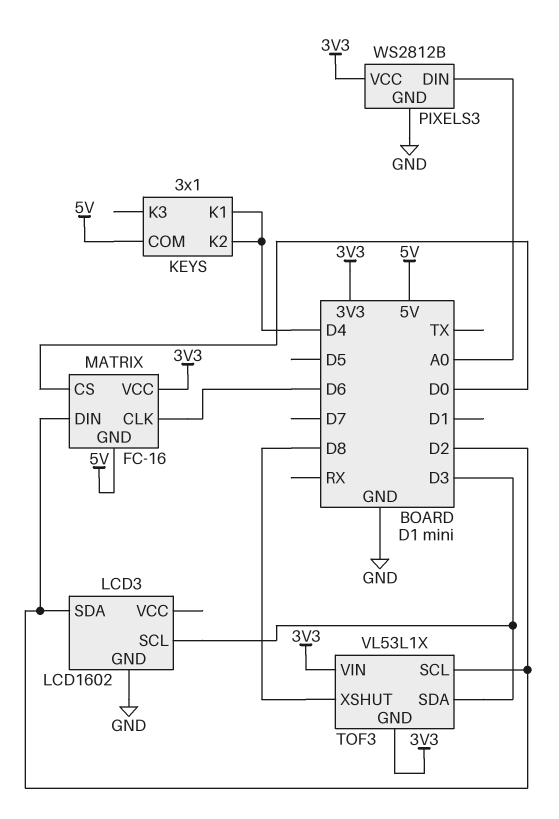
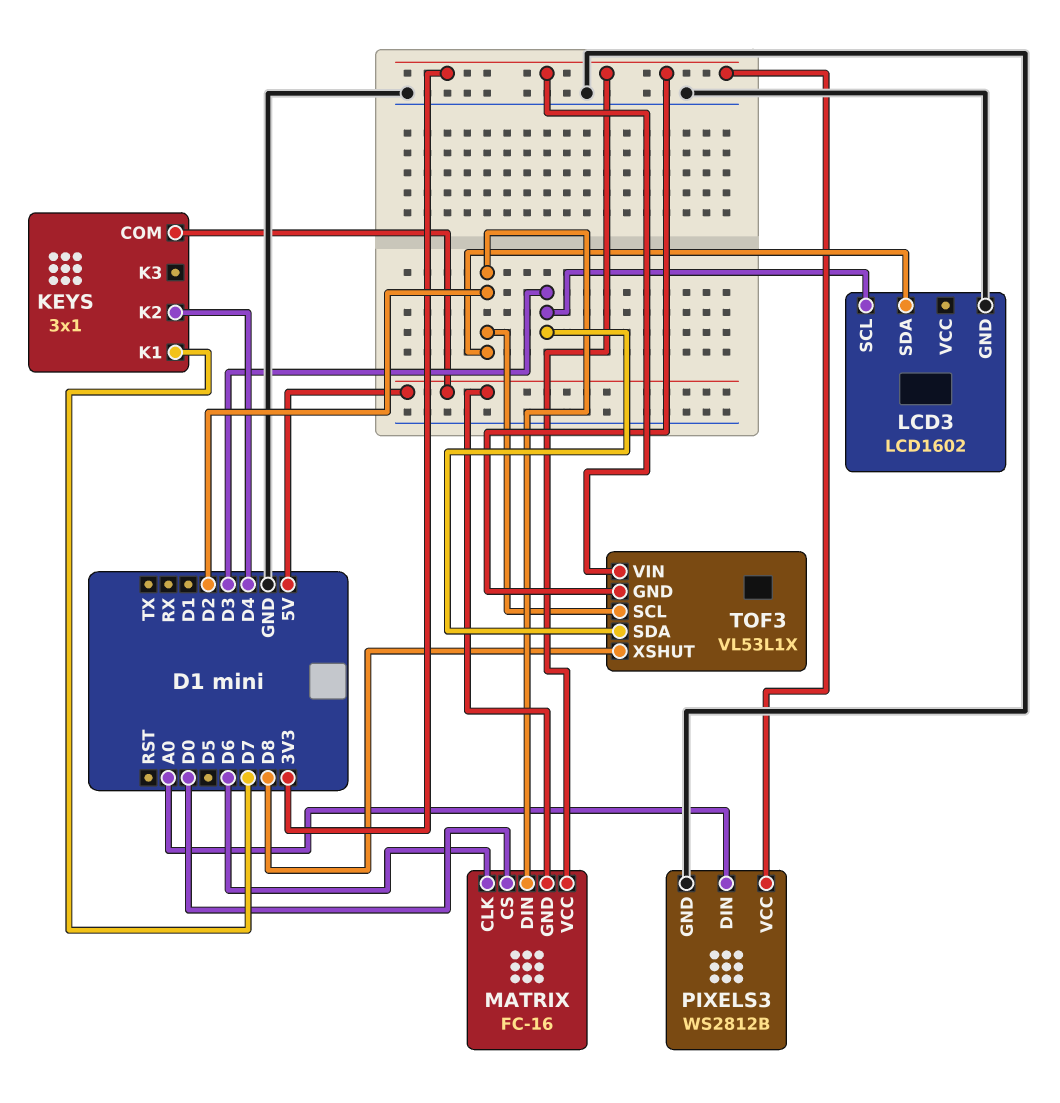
KEYS pin K1: D4 -> D7

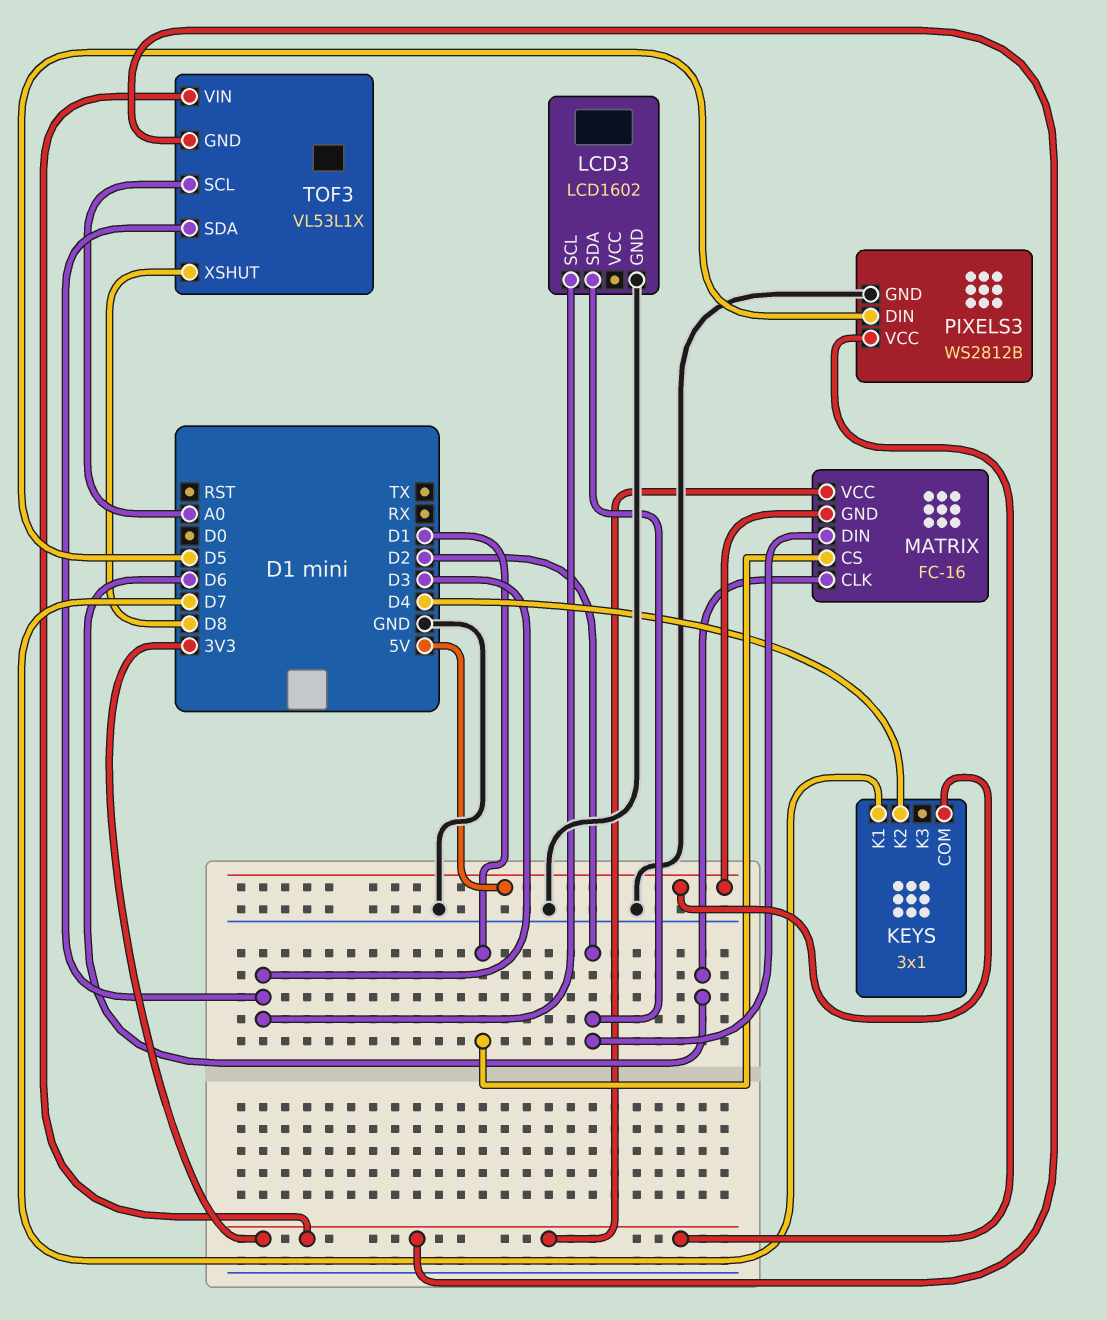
MATRIX pin CS: D0 -> D1
PIXELS3 pin DIN: A0 -> D5
TOF3 pin SCL: D2 -> A0

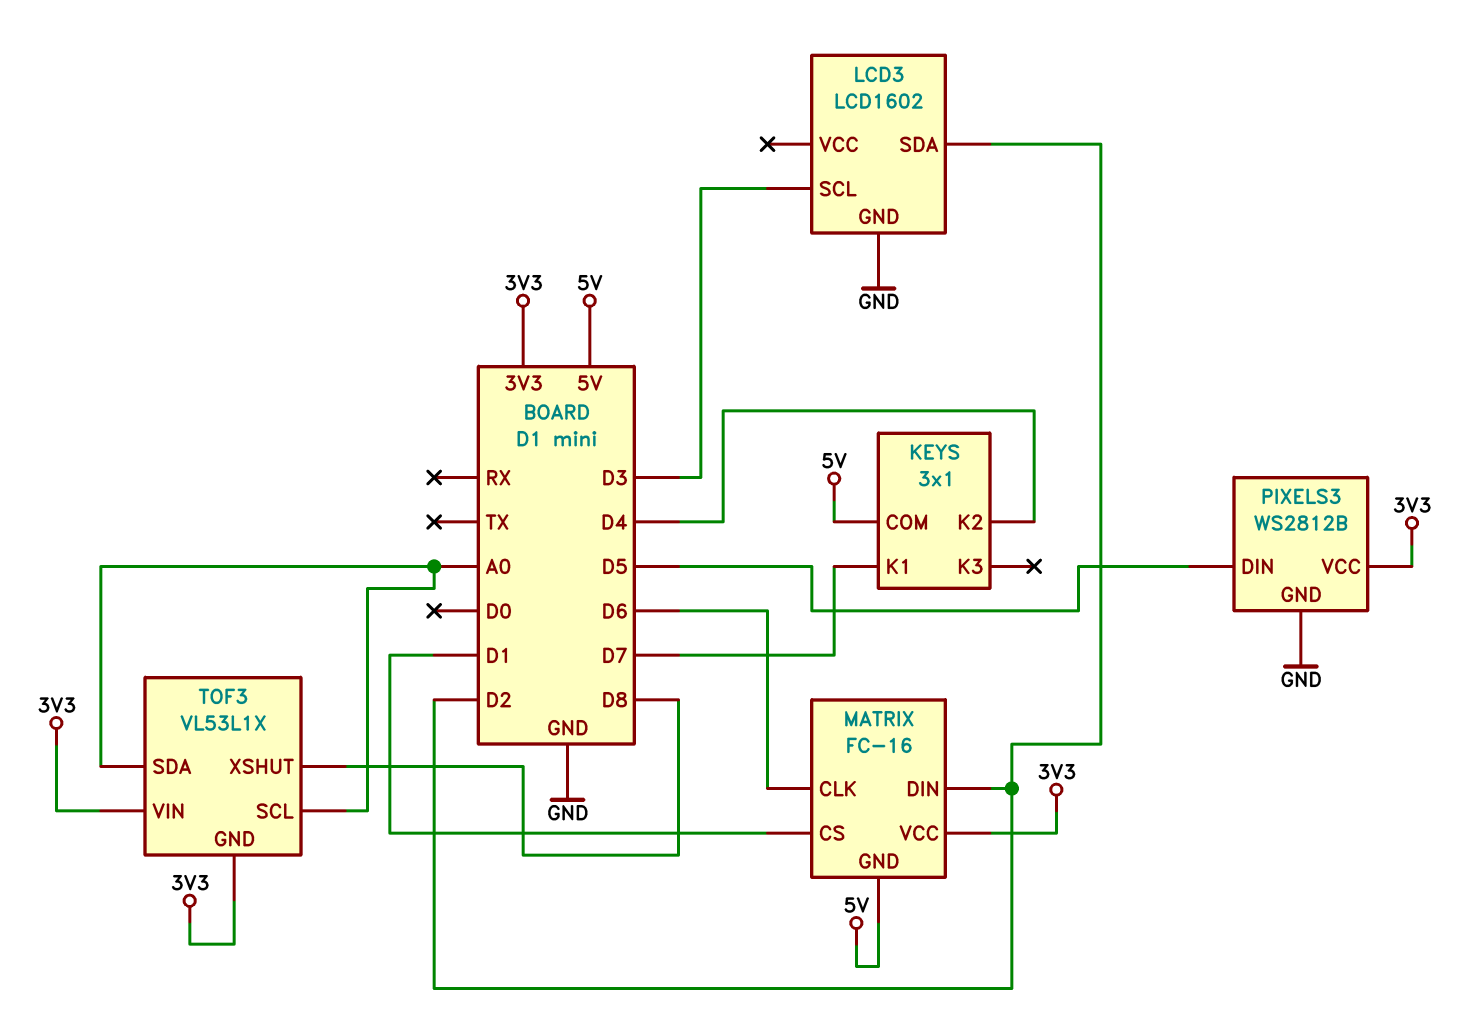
TOF3 pin SDA: D3 -> A0

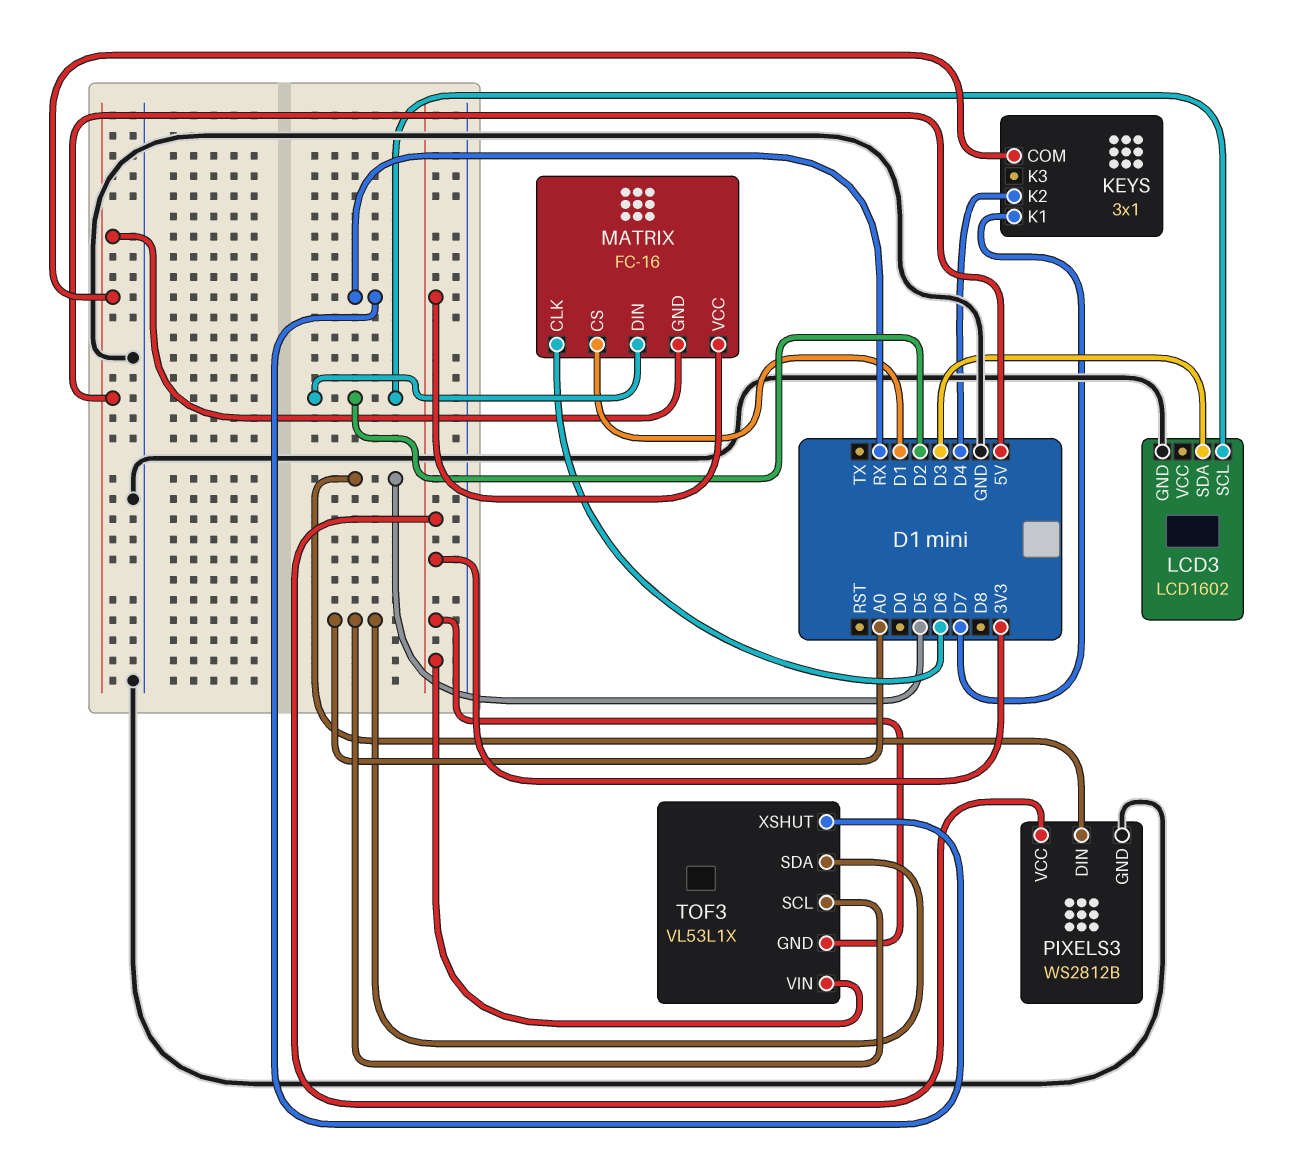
LCD3 pin SCL: D3 -> D2
LCD3 pin SDA: D2 -> D3
TOF3 pin XSHUT: D8 -> RX

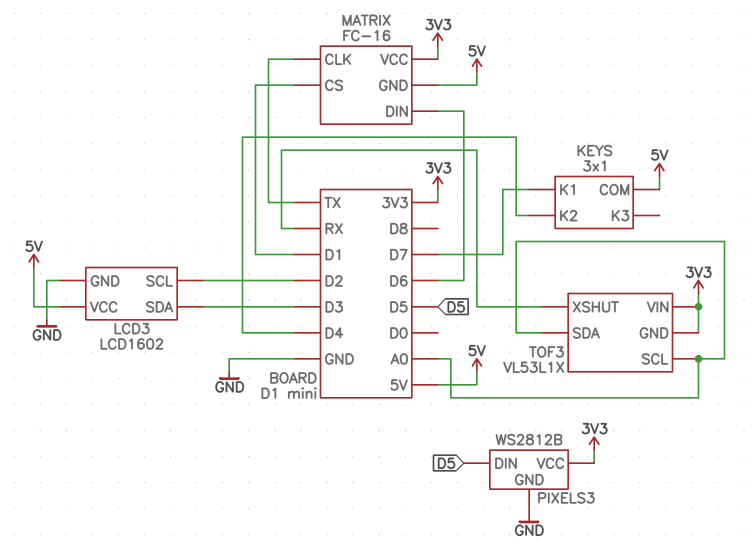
LCD3 pin VCC: none -> 5V
MATRIX pin CLK: D6 -> TX
MATRIX pin DIN: D2 -> D6

